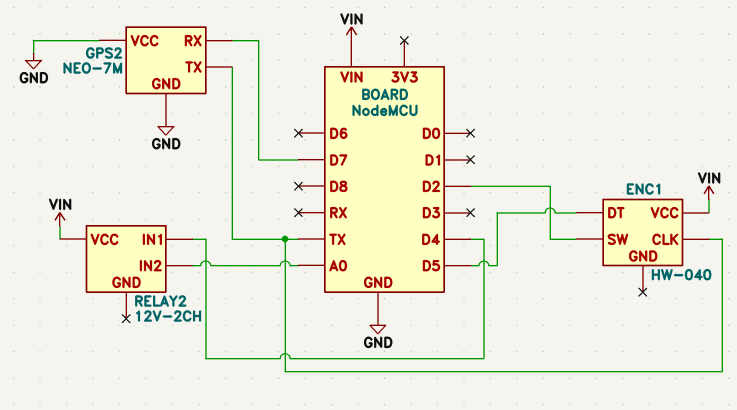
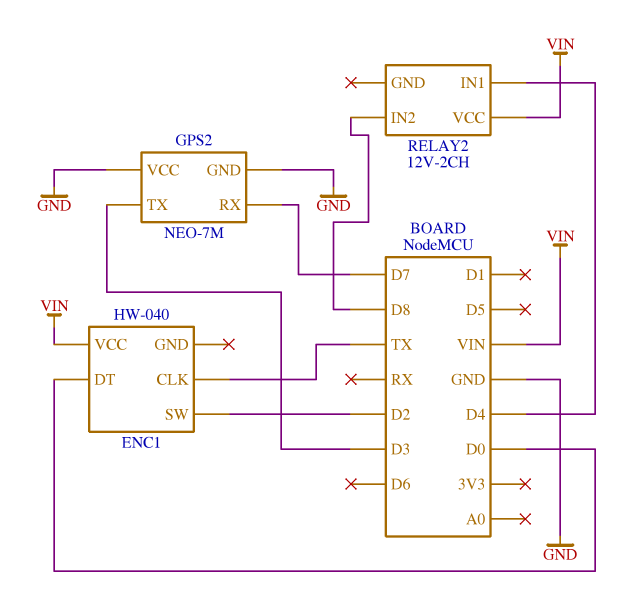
ENC1 pin DT: D5 -> D0
GPS2 pin TX: TX -> D3
RELAY2 pin IN2: A0 -> D8

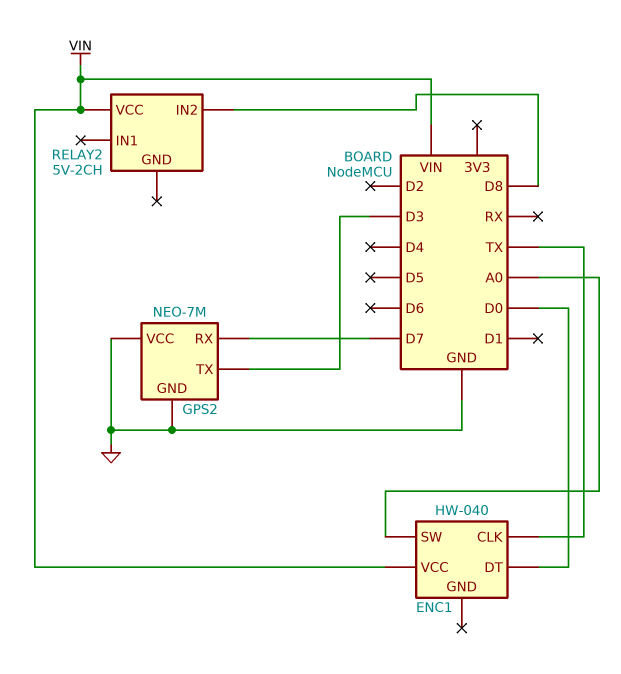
ENC1 pin SW: D2 -> A0
RELAY2: 12V-2CH -> 5V-2CH
RELAY2 pin IN1: D4 -> none

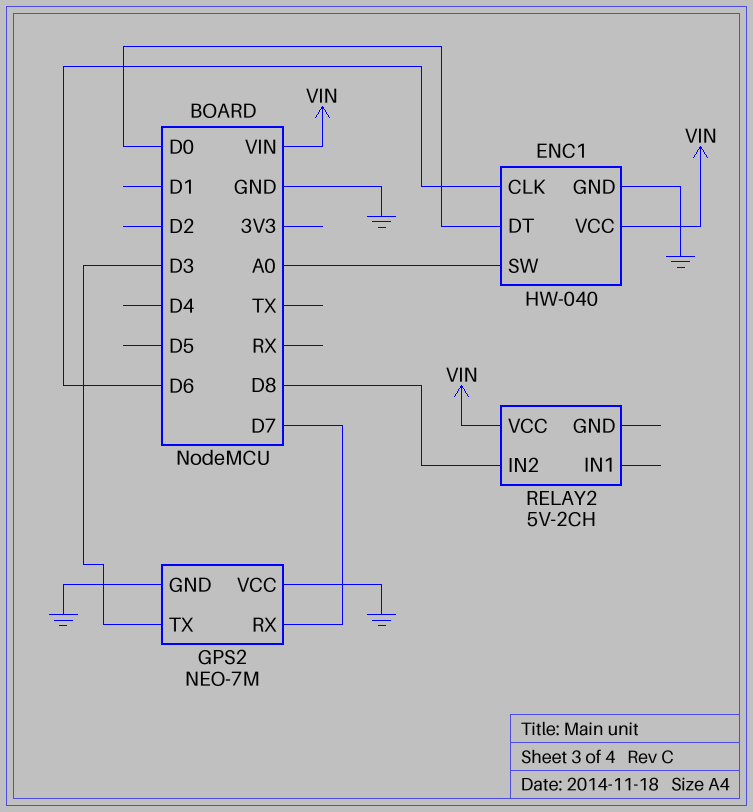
ENC1 pin CLK: TX -> D6
ENC1 pin GND: none -> GND

